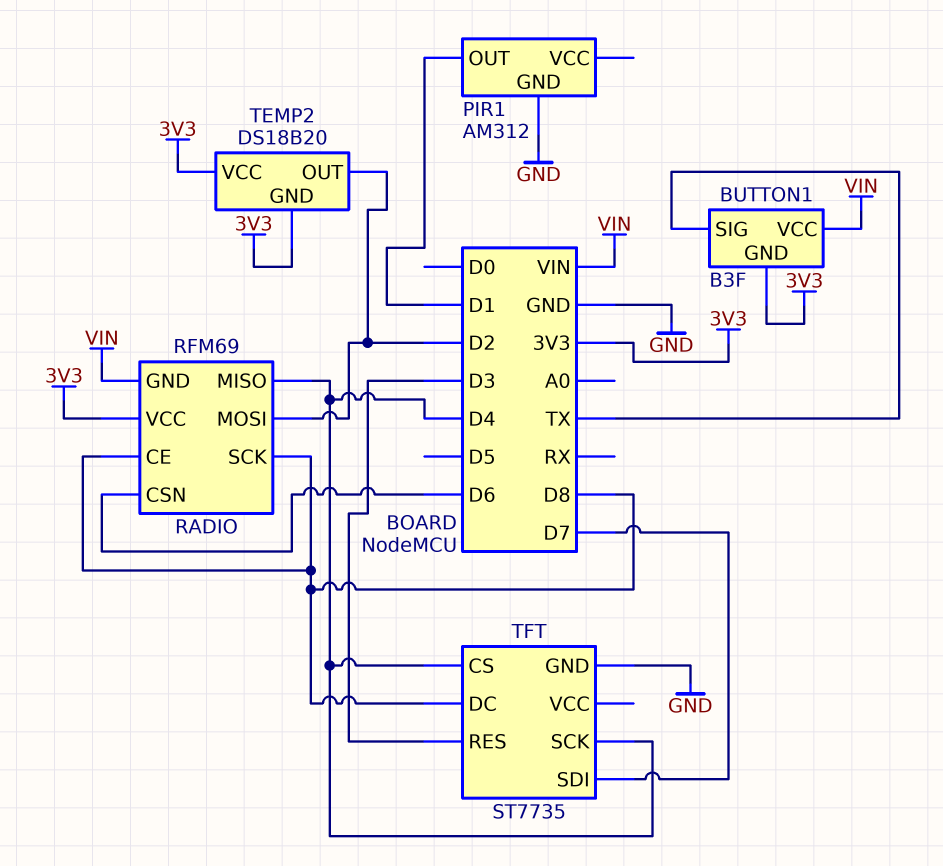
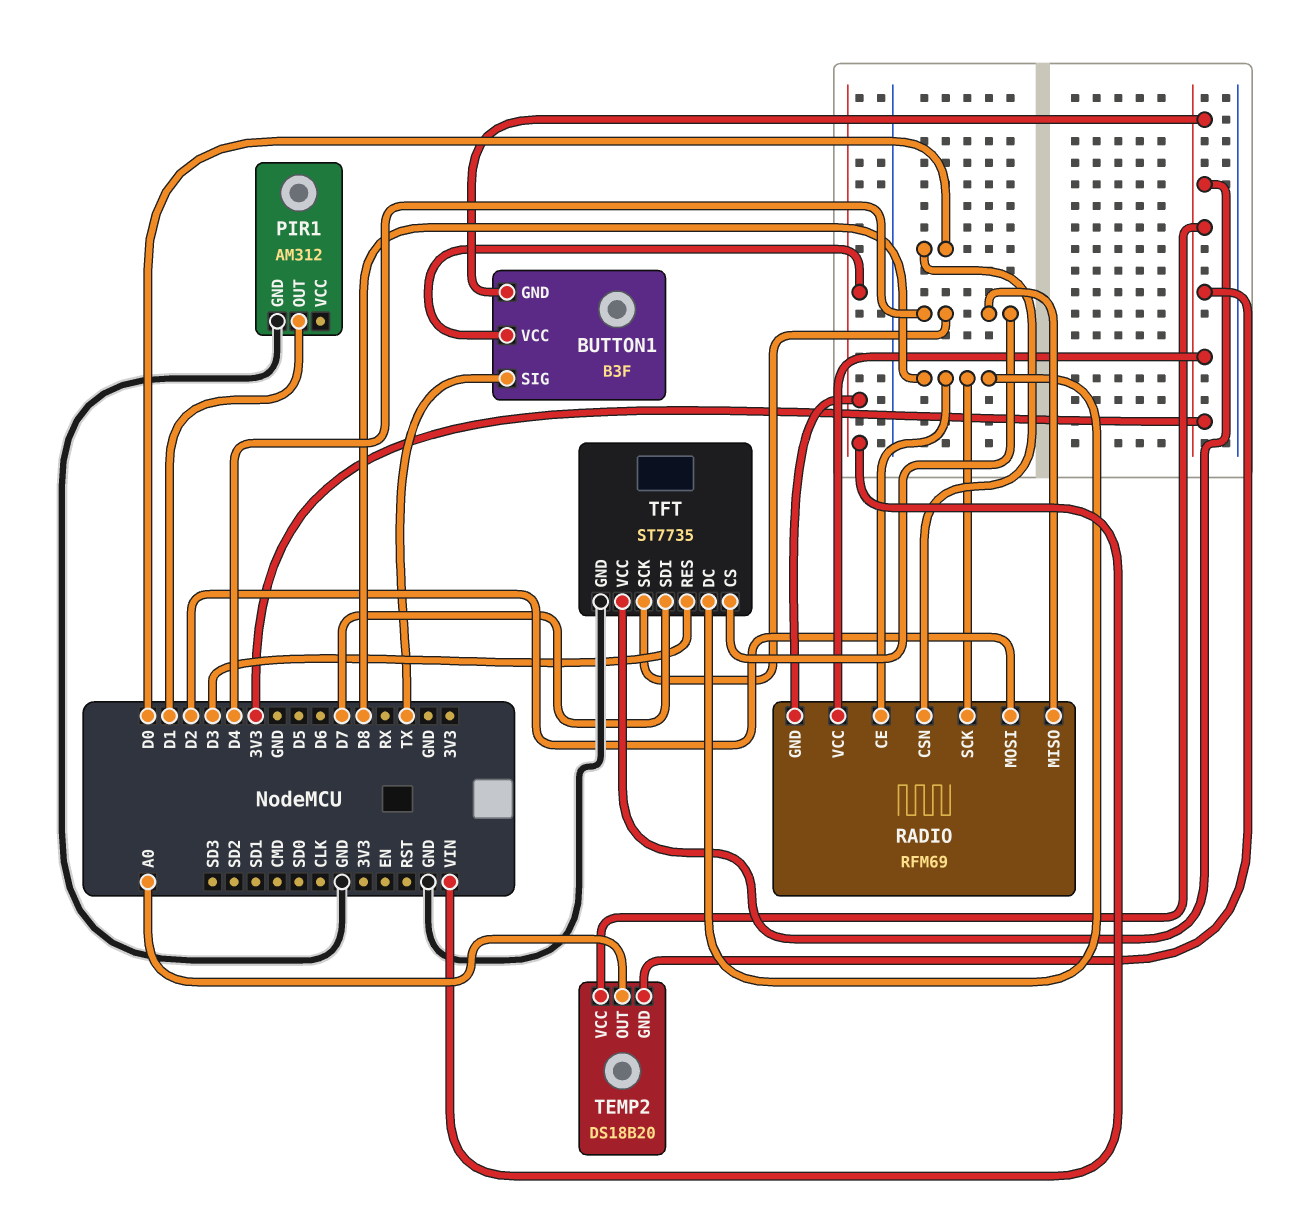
RADIO pin CSN: D6 -> D0
TEMP2 pin OUT: D2 -> A0
TFT pin VCC: none -> 3V3

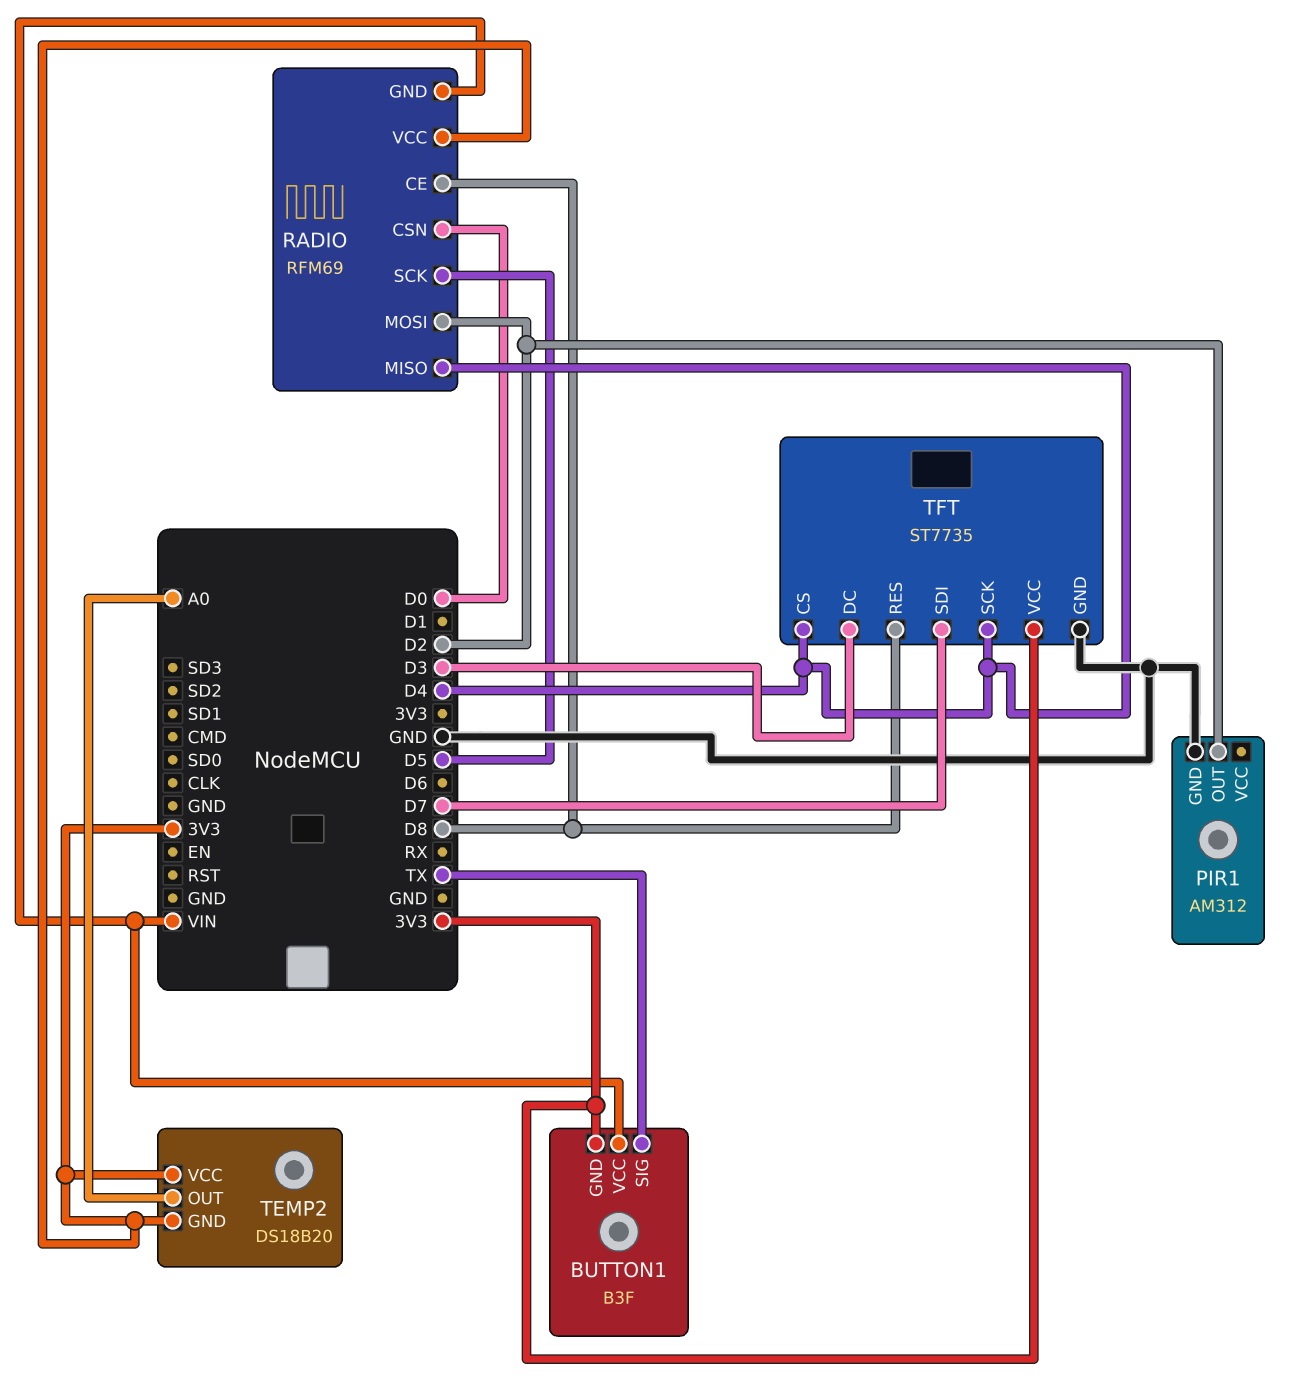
PIR1 pin OUT: D1 -> D2
RADIO pin SCK: D8 -> D5
TFT pin DC: D8 -> D3
TFT pin RES: D3 -> D8

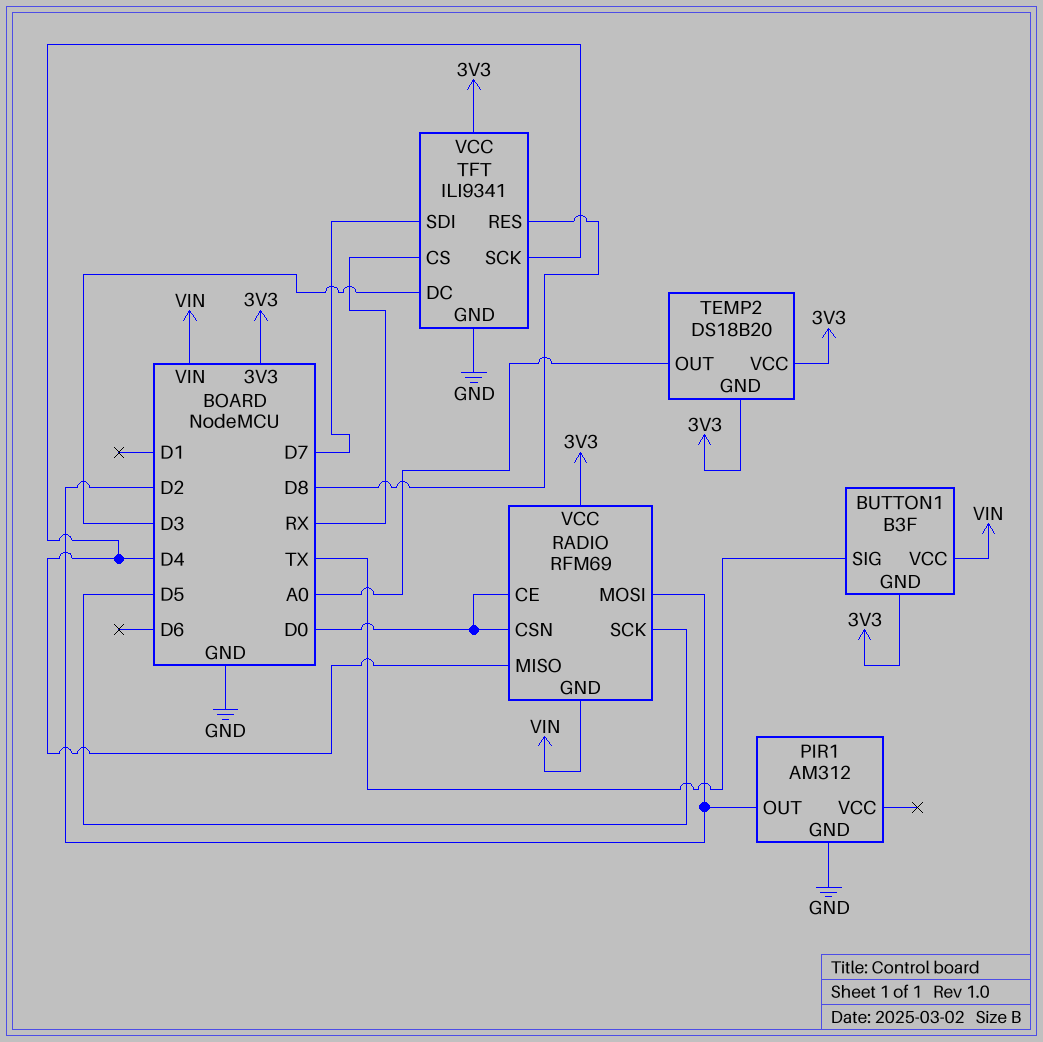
RADIO pin CE: D8 -> D0
TFT: ST7735 -> ILI9341
TFT pin CS: D4 -> RX

